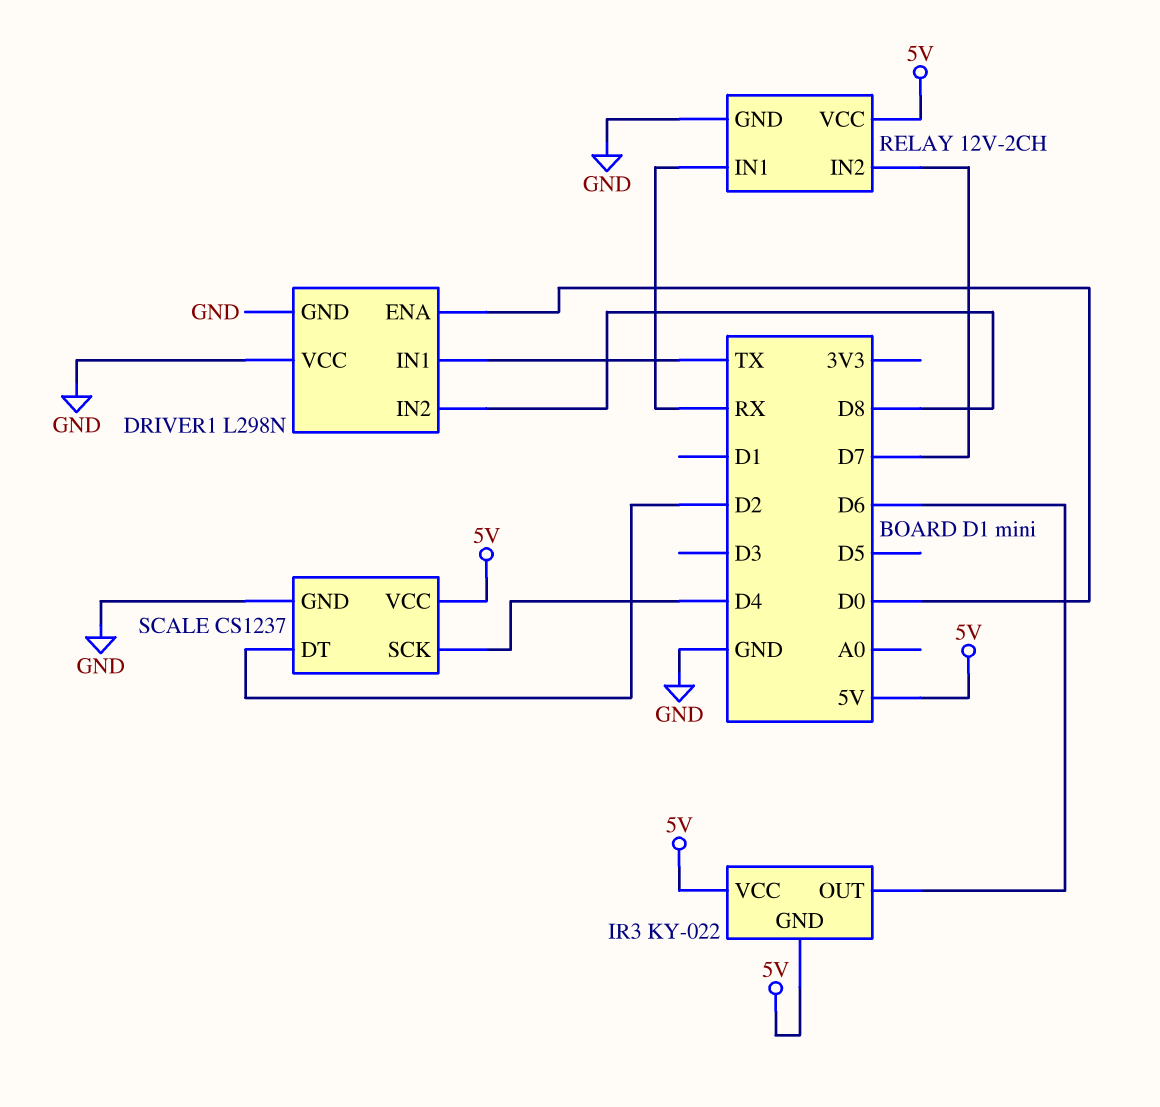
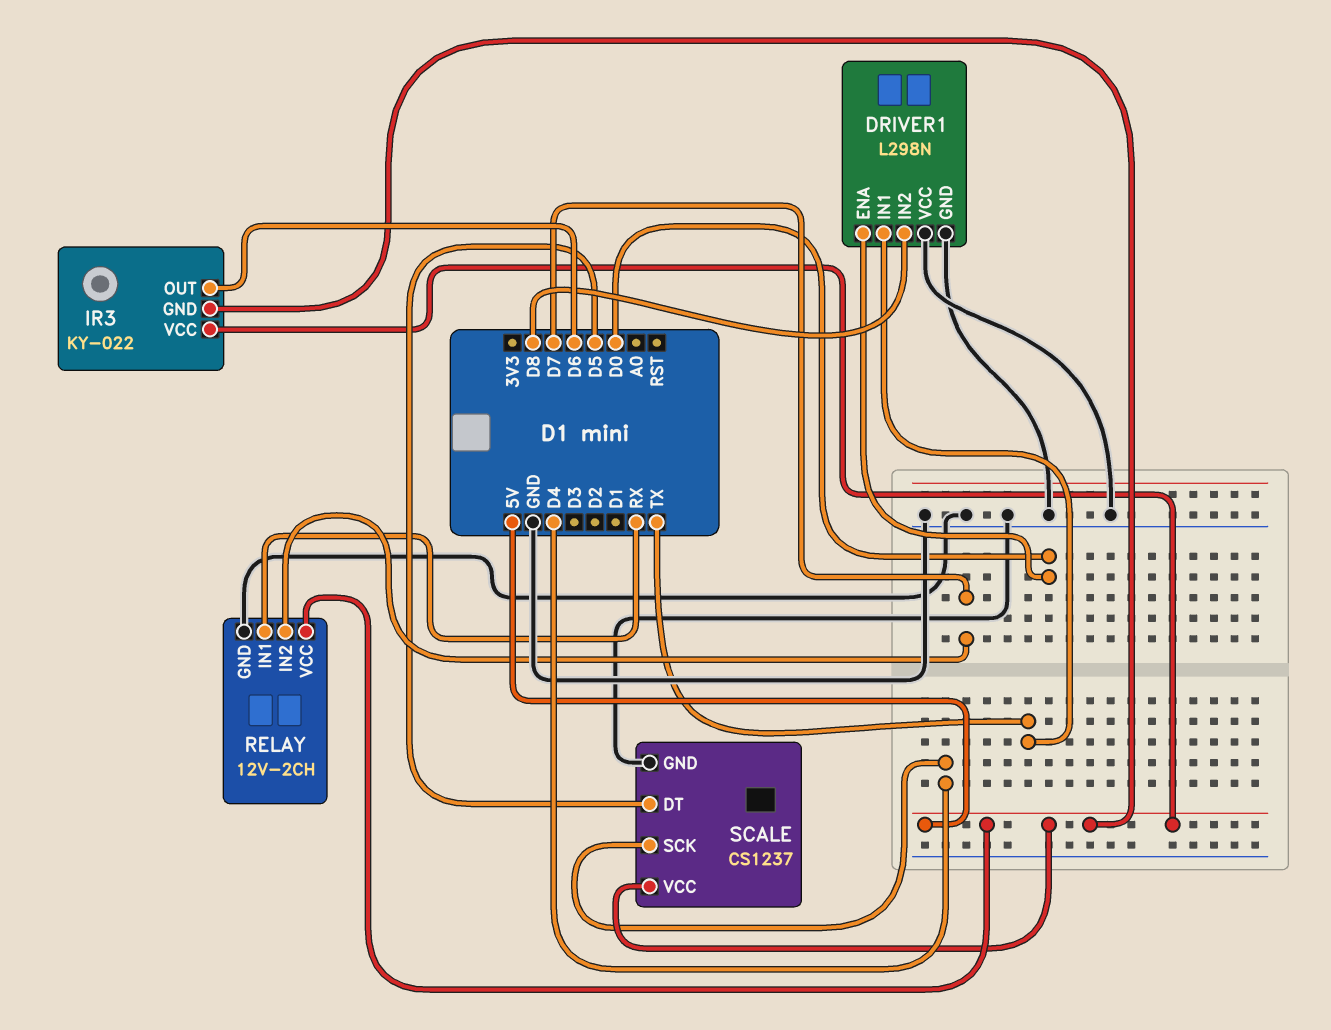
SCALE pin DT: D2 -> D5

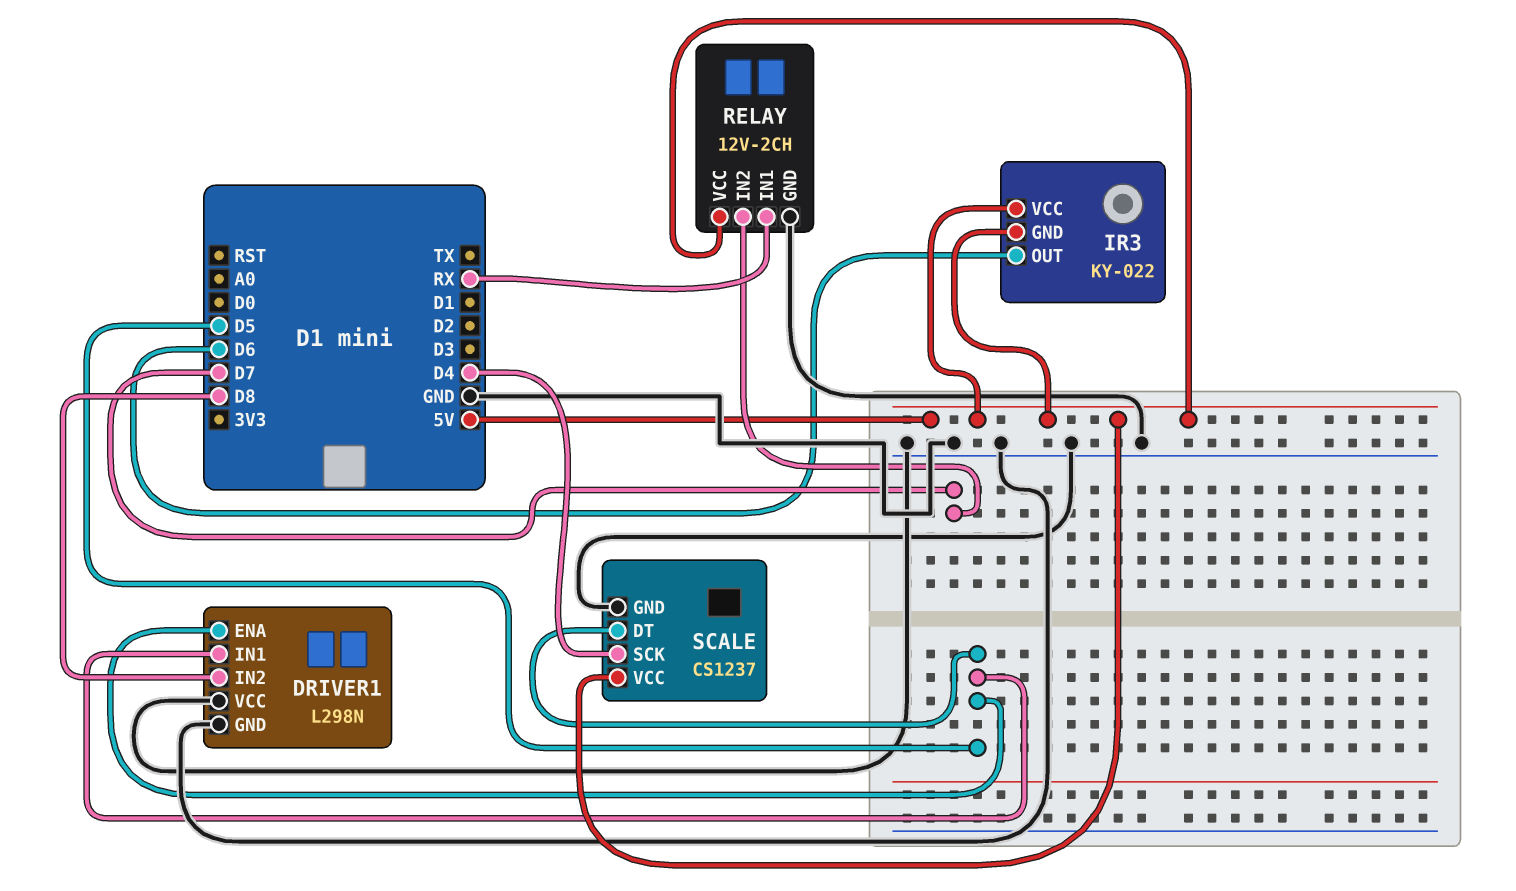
DRIVER1 pin ENA: D0 -> D5
DRIVER1 pin IN1: TX -> D5

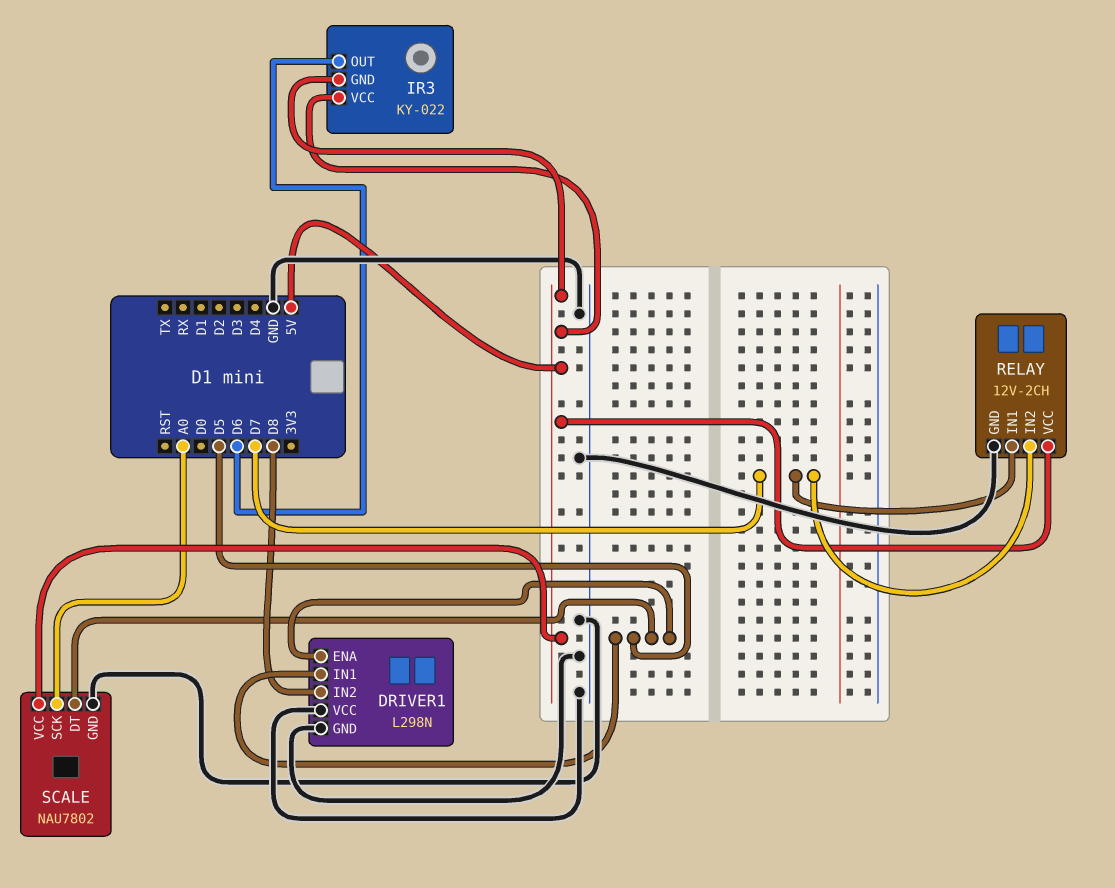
RELAY pin IN1: RX -> D7
SCALE: CS1237 -> NAU7802
SCALE pin SCK: D4 -> A0

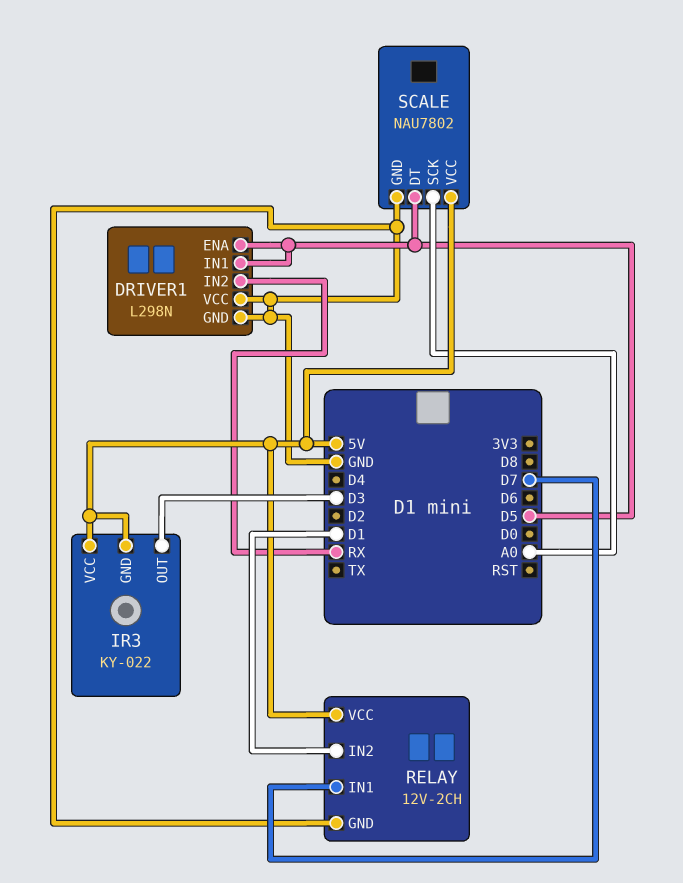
DRIVER1 pin IN2: D8 -> RX
IR3 pin OUT: D6 -> D3
RELAY pin IN2: D7 -> D1

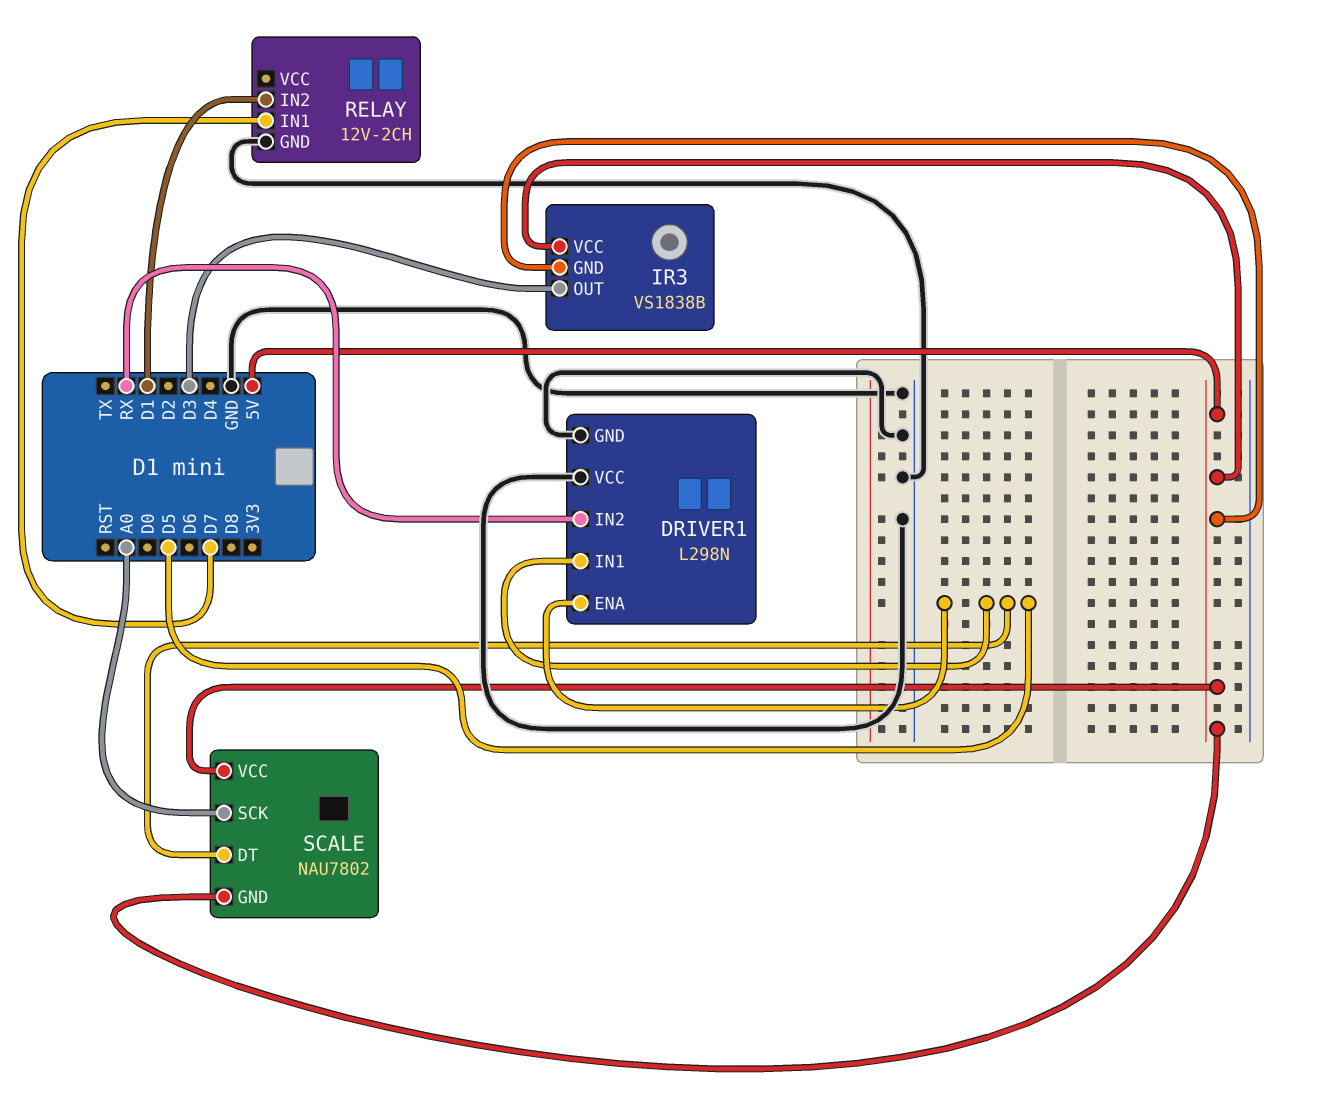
IR3: KY-022 -> VS1838B
RELAY pin VCC: 5V -> none
SCALE pin GND: GND -> 5V

